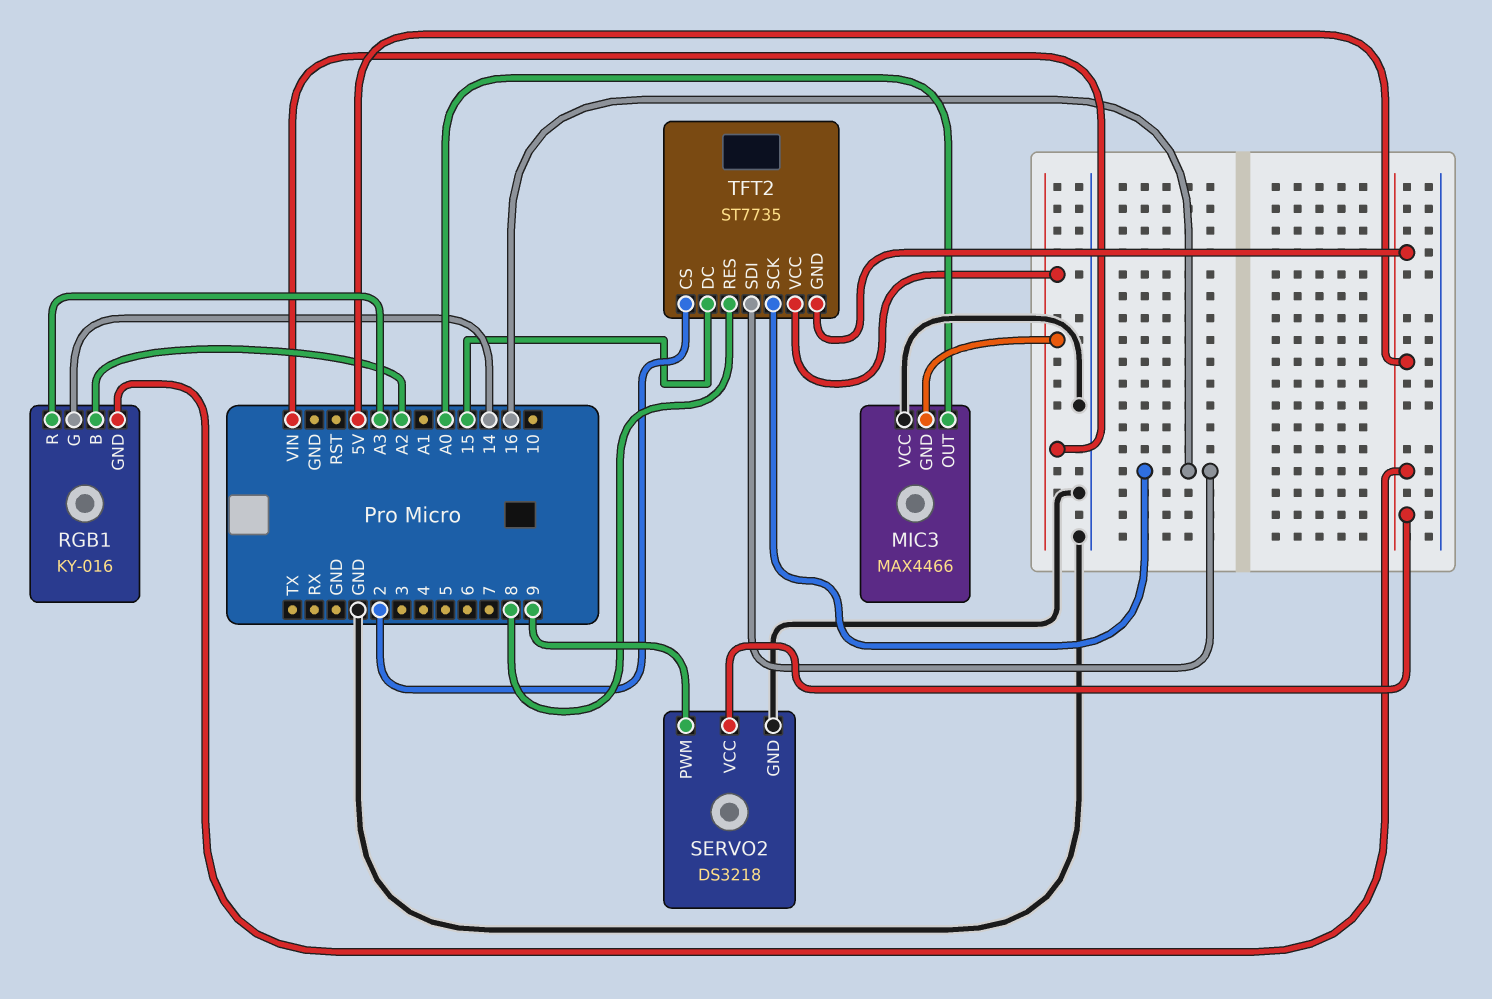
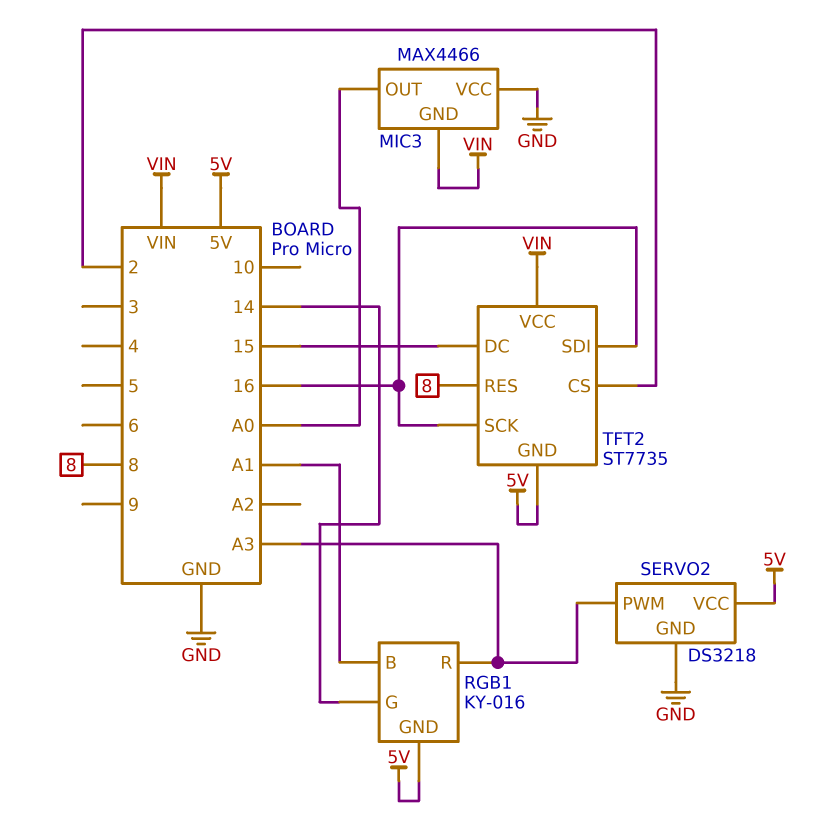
RGB1 pin B: A2 -> A1
SERVO2 pin PWM: 9 -> A3

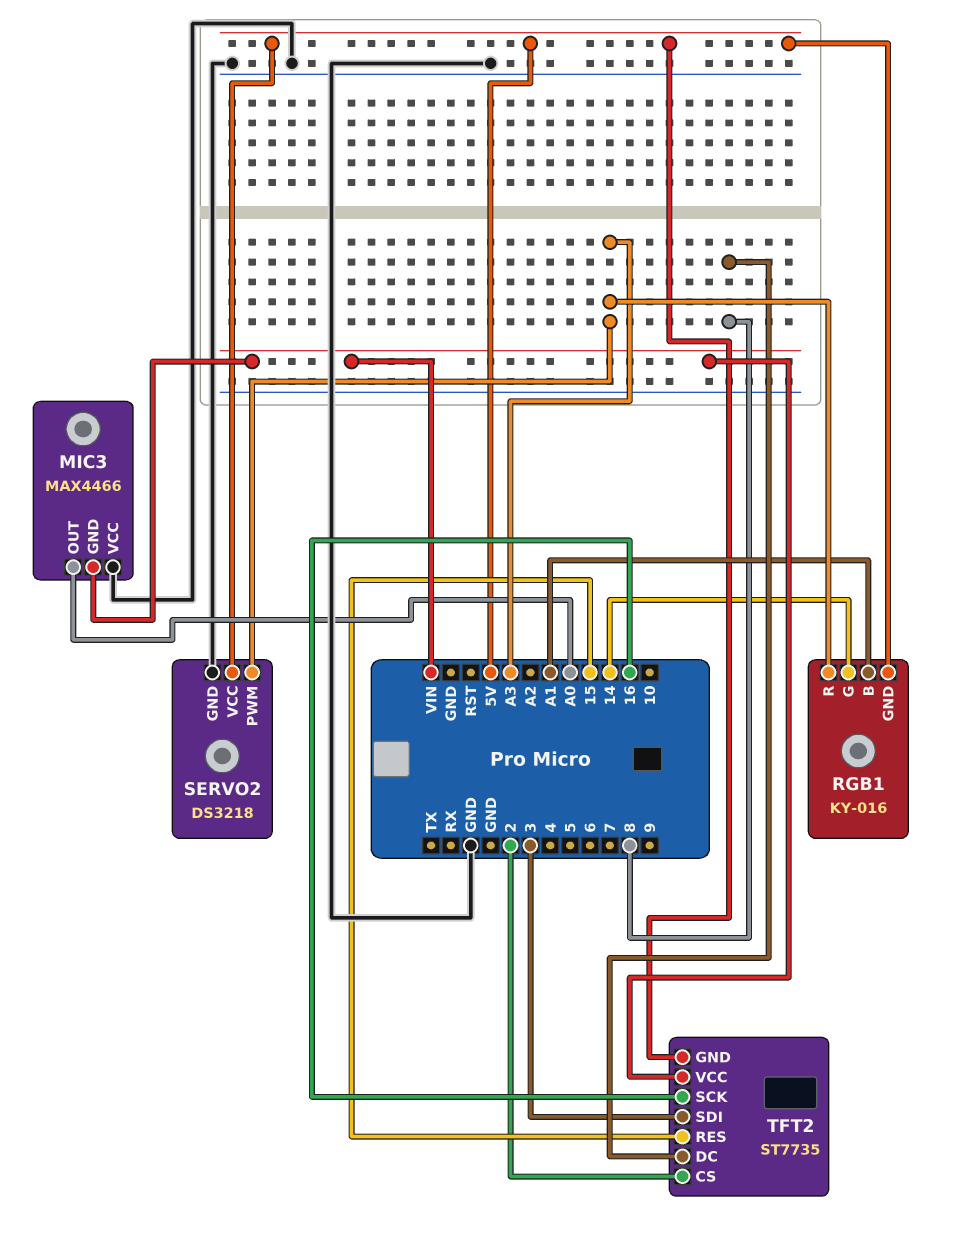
TFT2 pin DC: 15 -> 8
TFT2 pin RES: 8 -> 15
TFT2 pin SDI: 16 -> 3

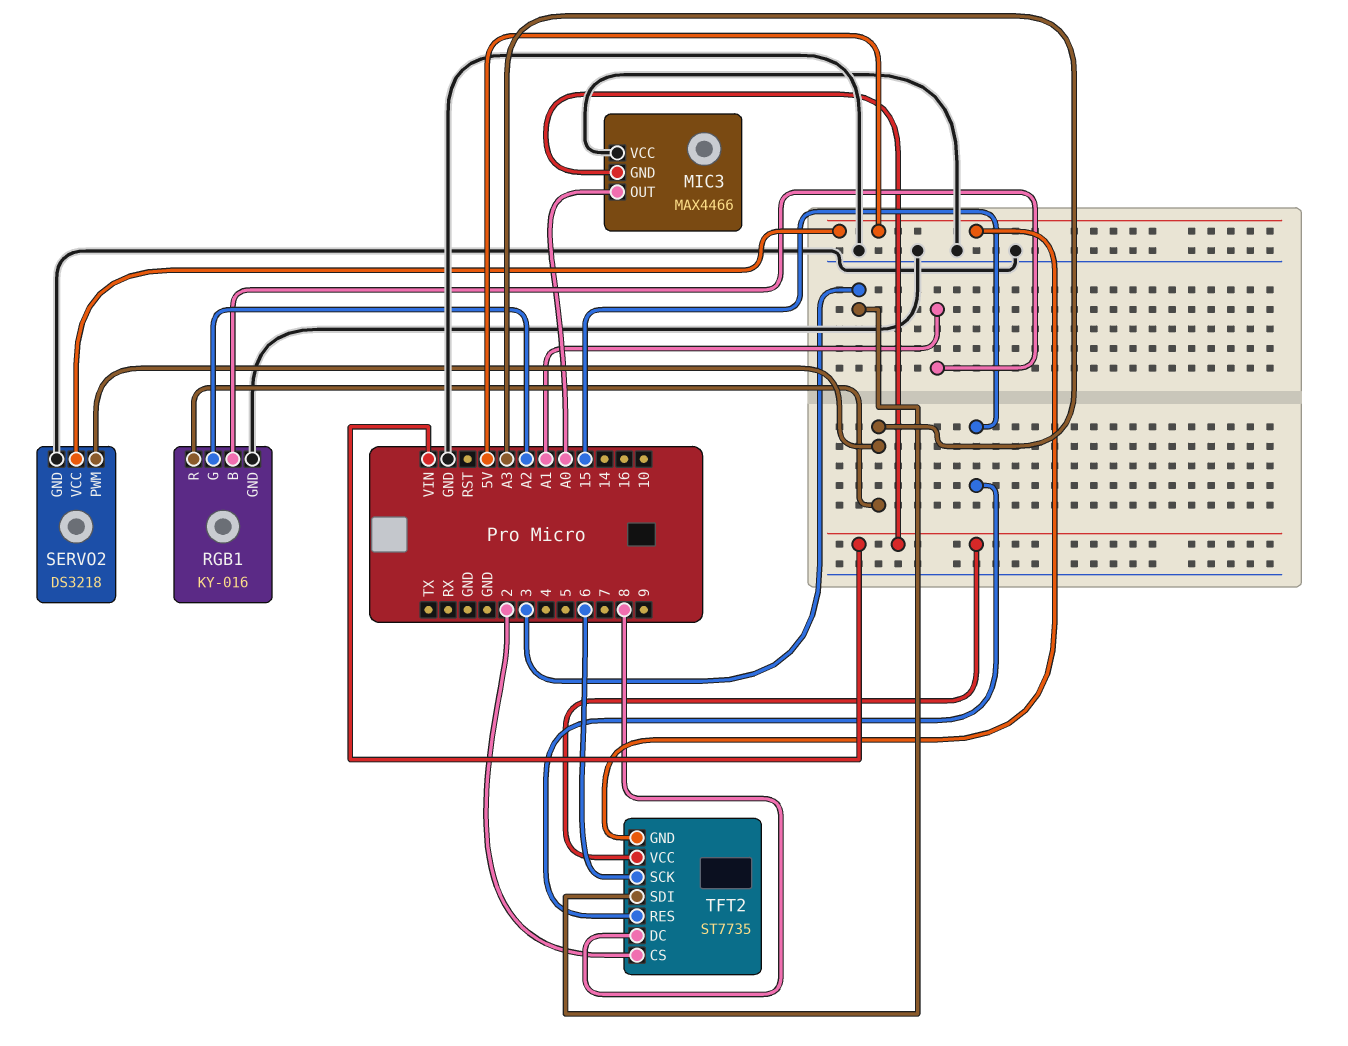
RGB1 pin G: 14 -> A2
RGB1 pin GND: 5V -> GND
TFT2 pin SCK: 16 -> 6

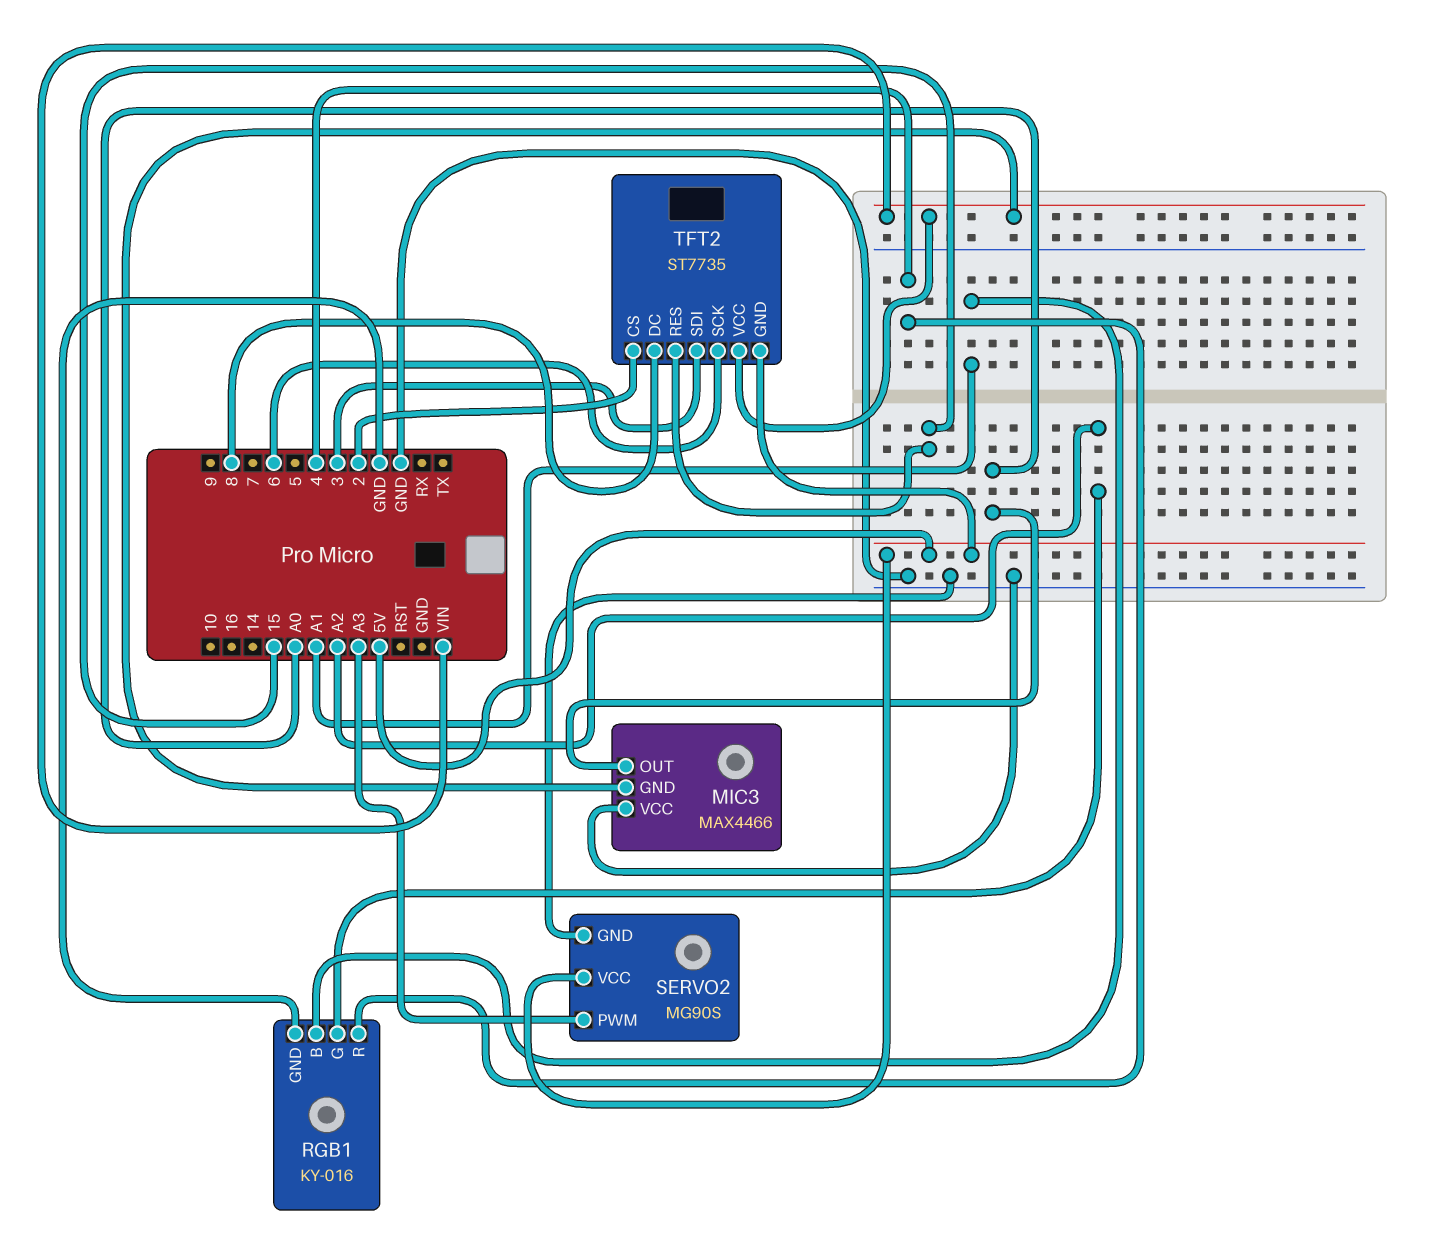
RGB1 pin R: A3 -> 4
SERVO2: DS3218 -> MG90S

